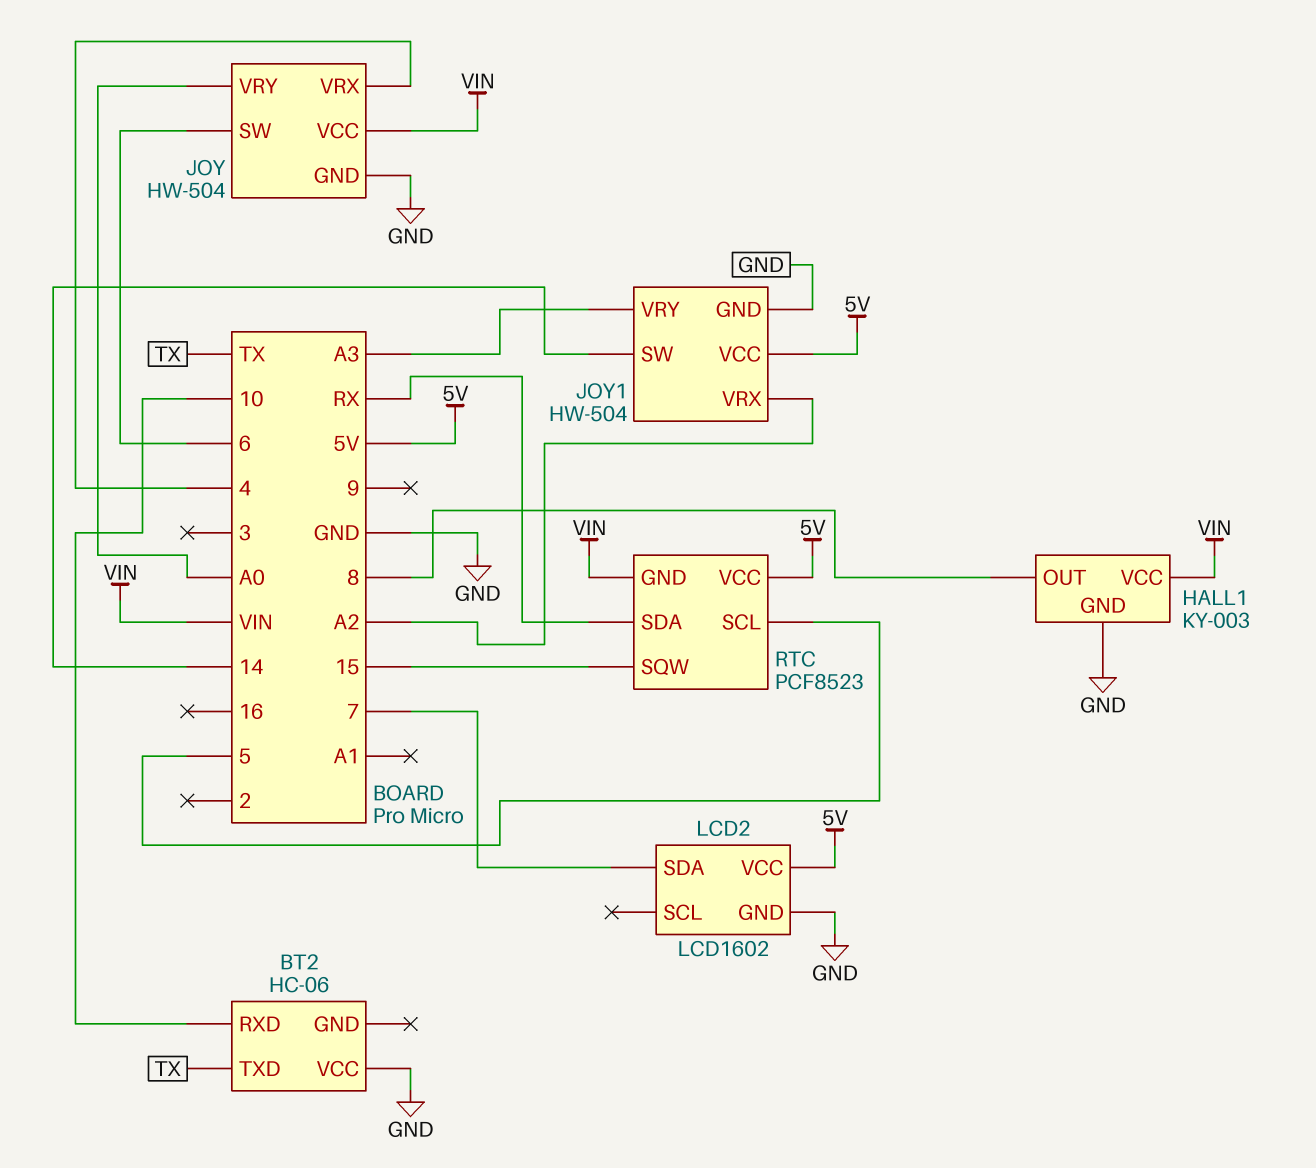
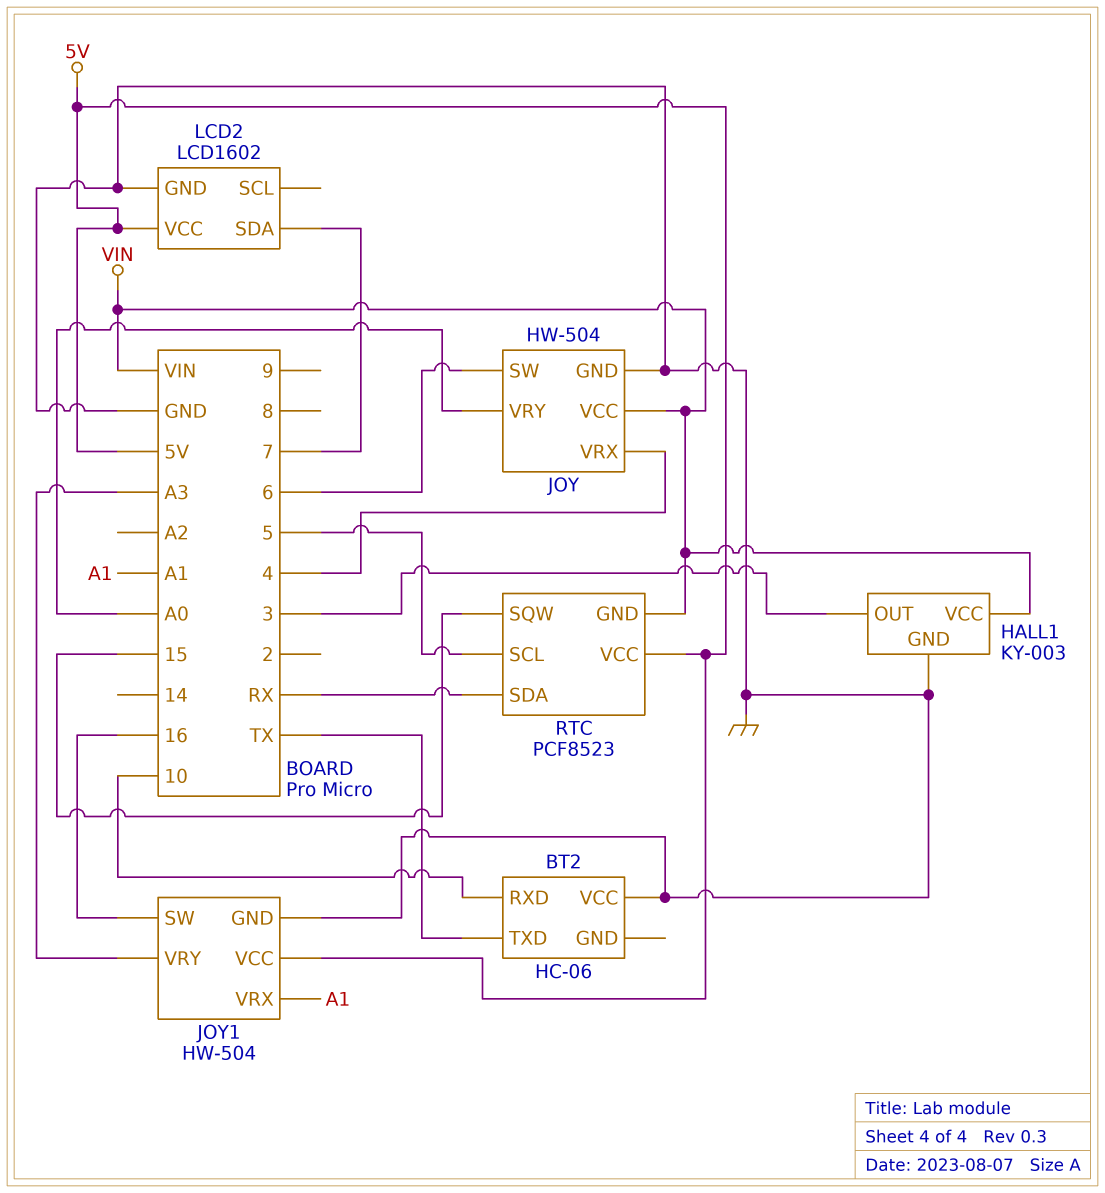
HALL1 pin OUT: 8 -> 3
JOY1 pin SW: 14 -> 16
JOY1 pin VRX: A2 -> A1

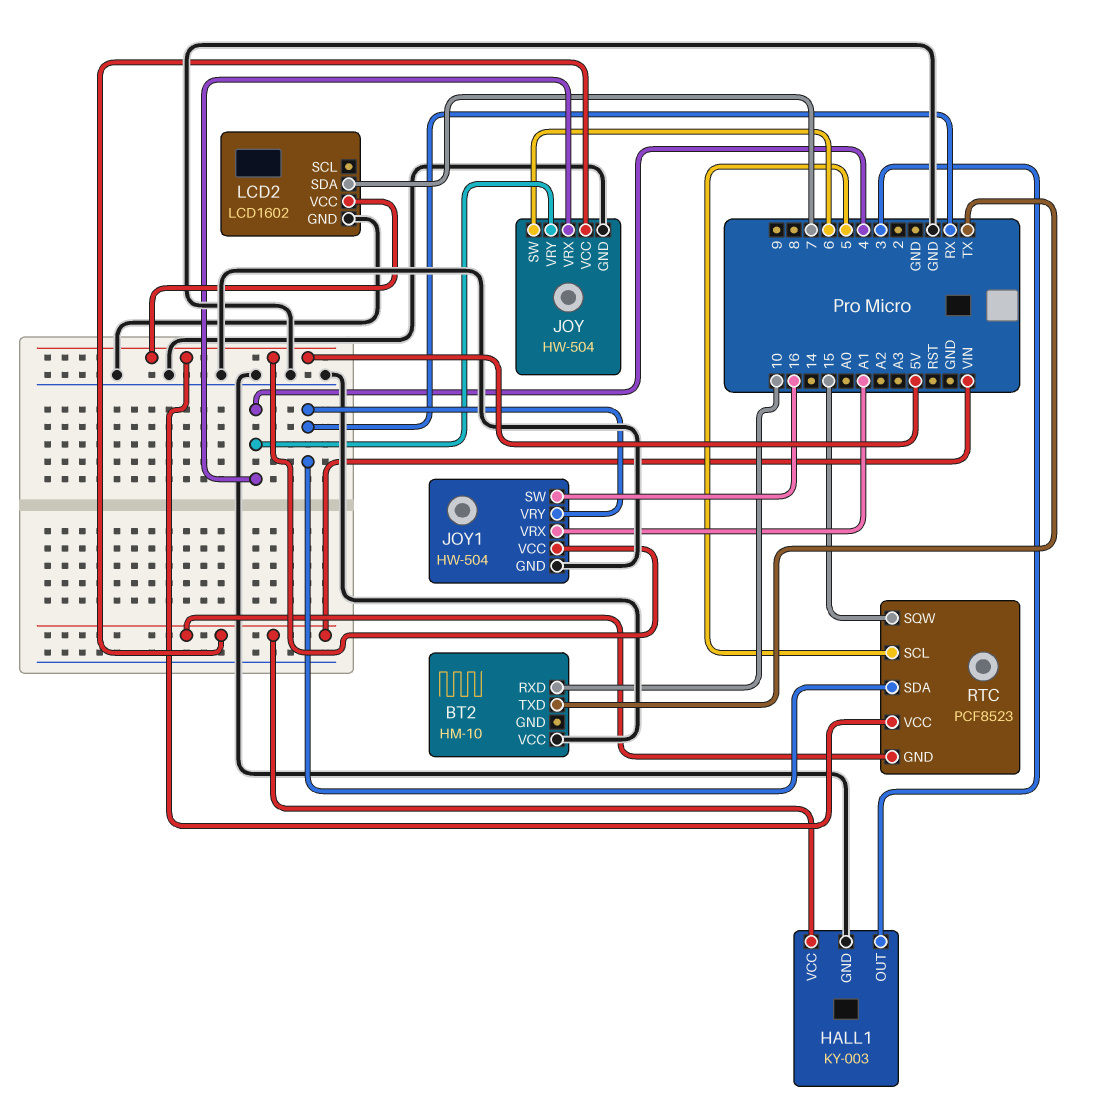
BT2: HC-06 -> HM-10
JOY pin VRY: A0 -> 4
JOY1 pin VRY: A3 -> RX

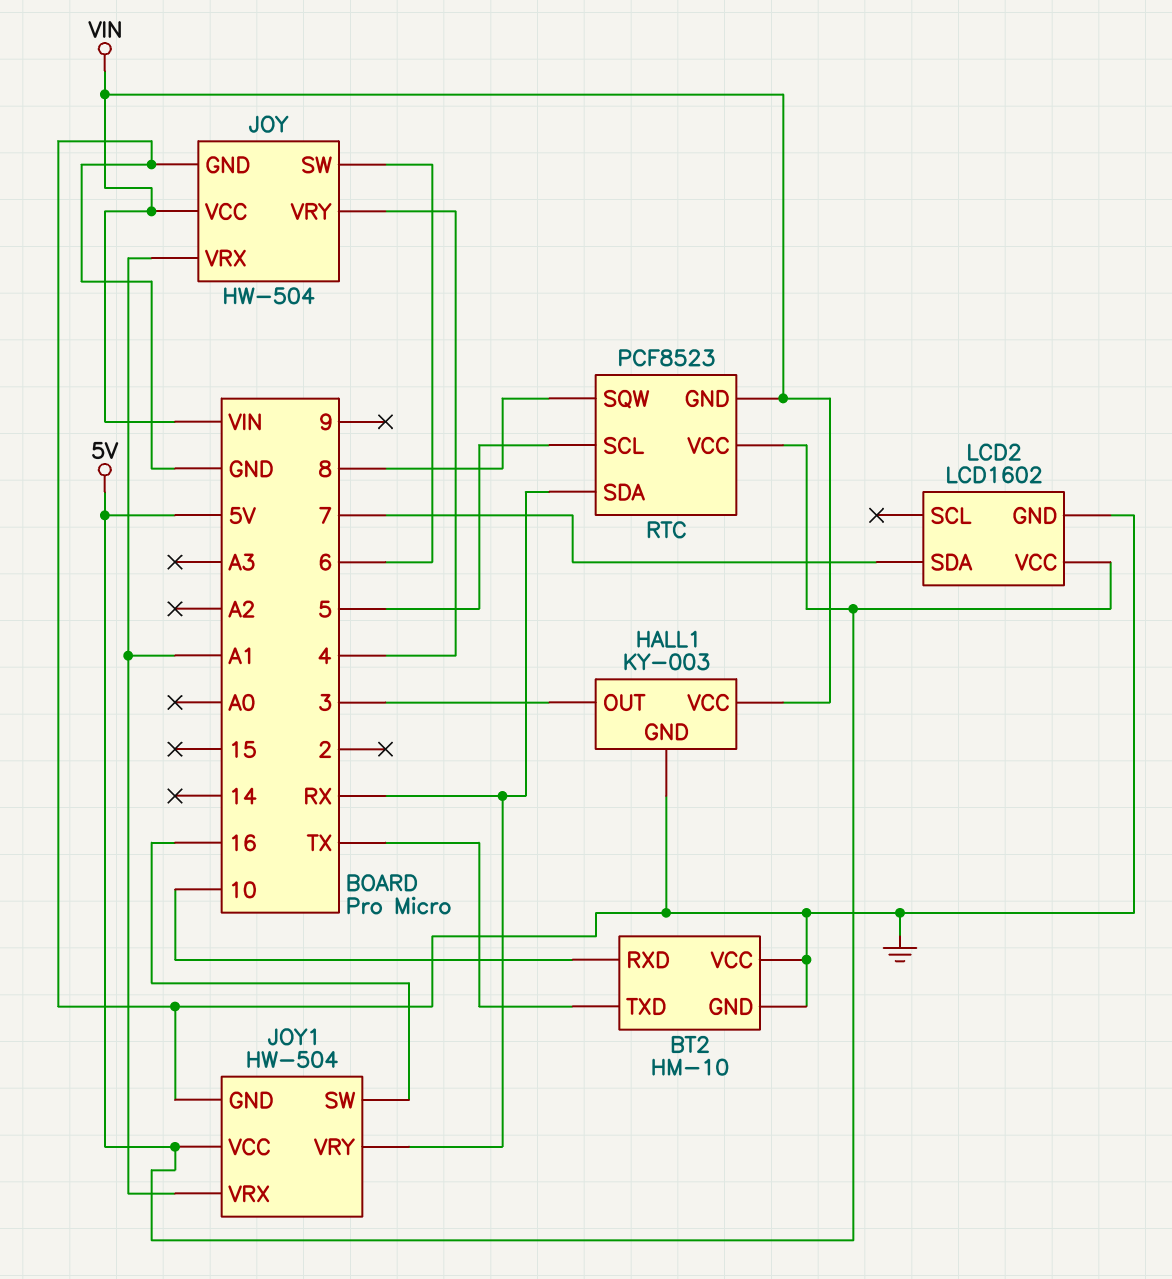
BT2 pin GND: none -> GND
JOY pin VRX: 4 -> A1
RTC pin SQW: 15 -> 8

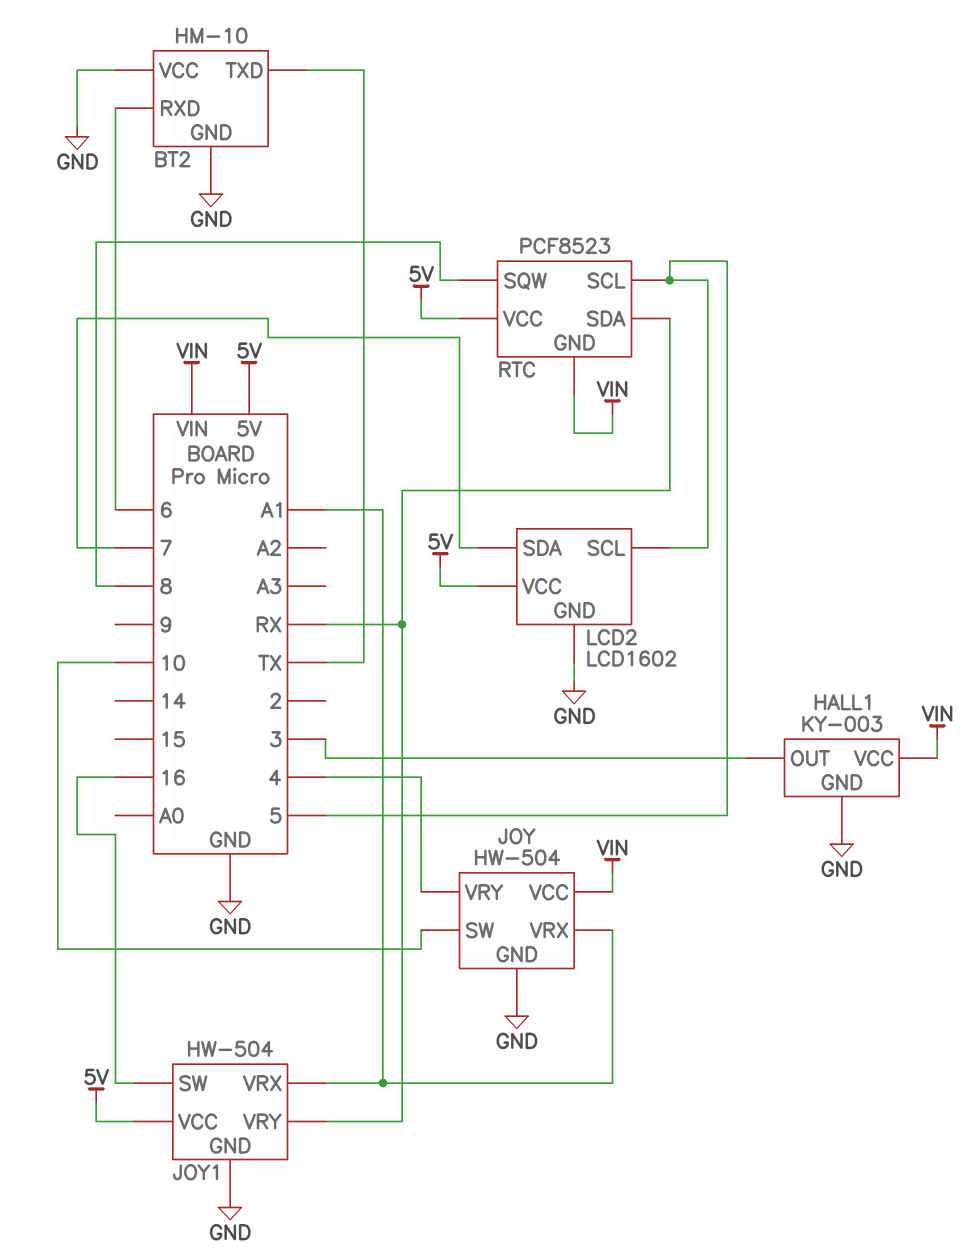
BT2 pin RXD: 10 -> 6
JOY pin SW: 6 -> 10
LCD2 pin SCL: none -> 5

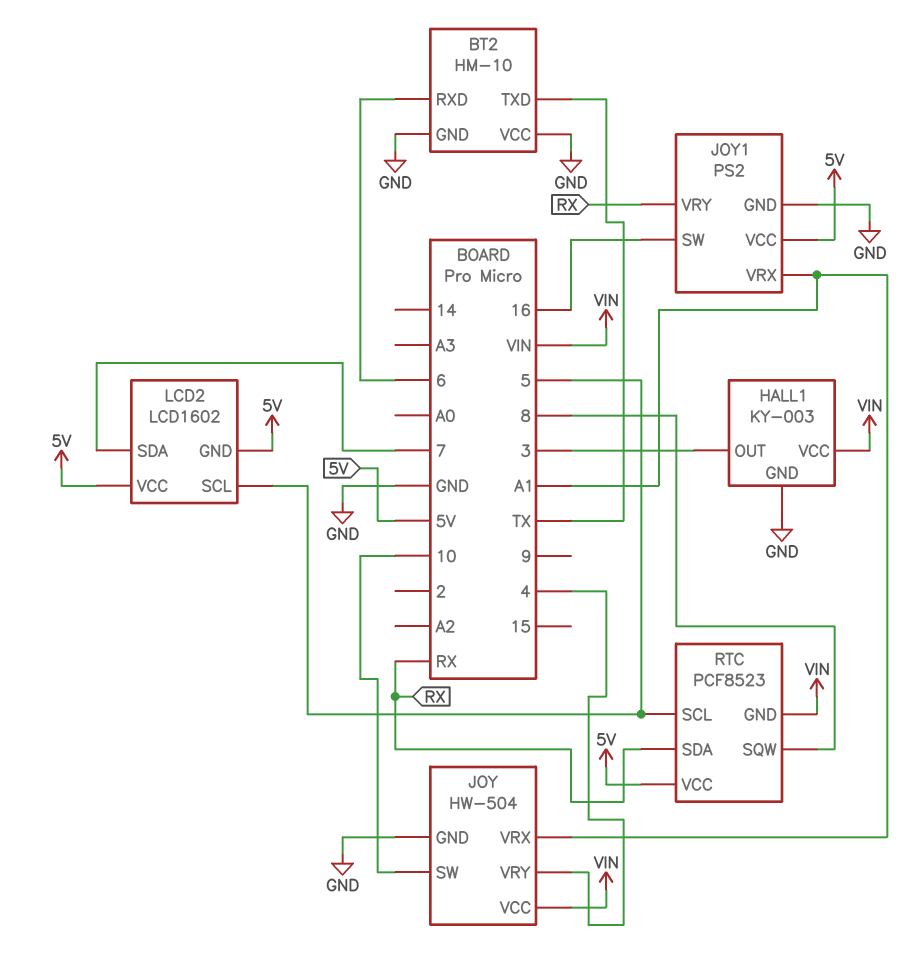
JOY1: HW-504 -> PS2
LCD2 pin GND: GND -> 5V

